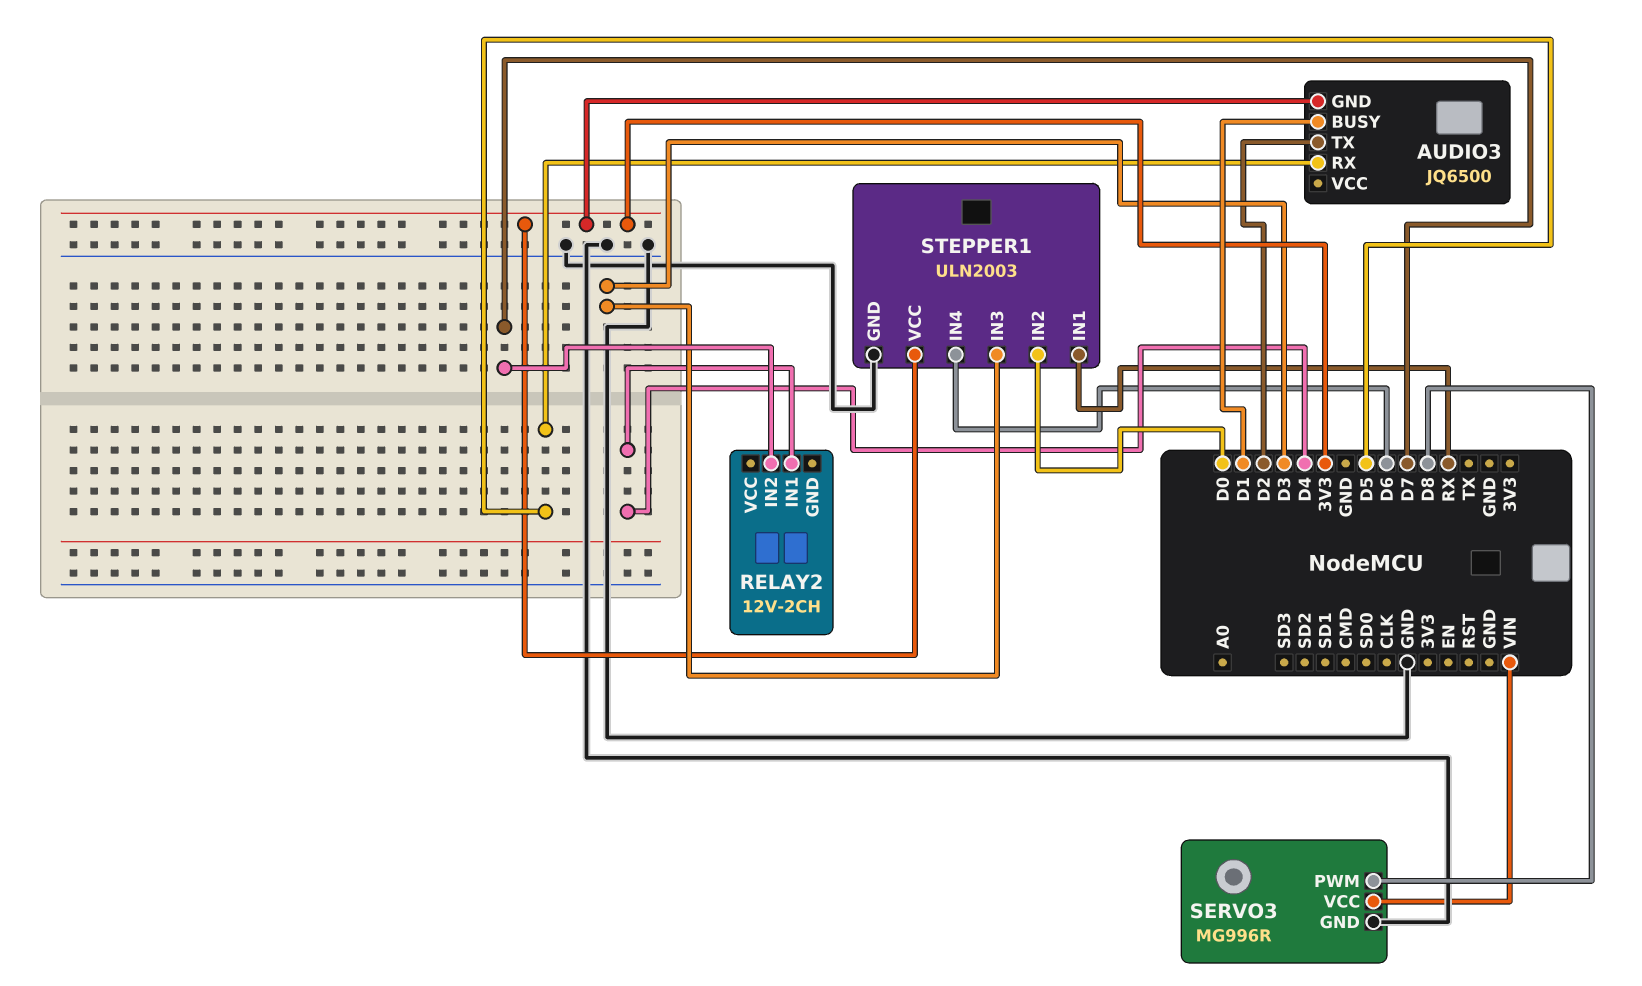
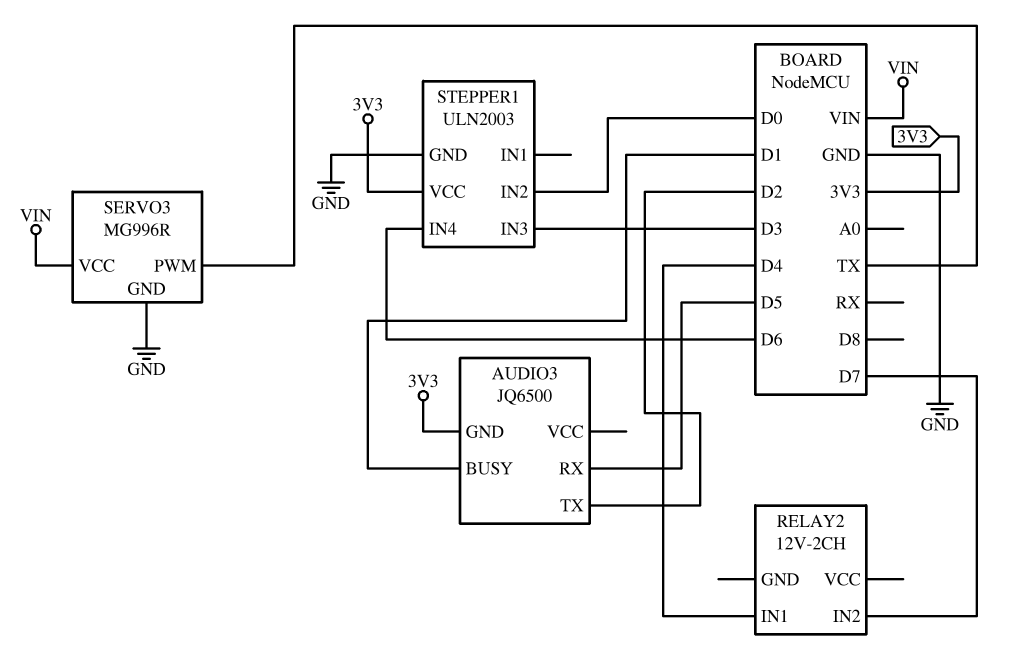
SERVO3 pin PWM: D8 -> TX
STEPPER1 pin IN1: RX -> none

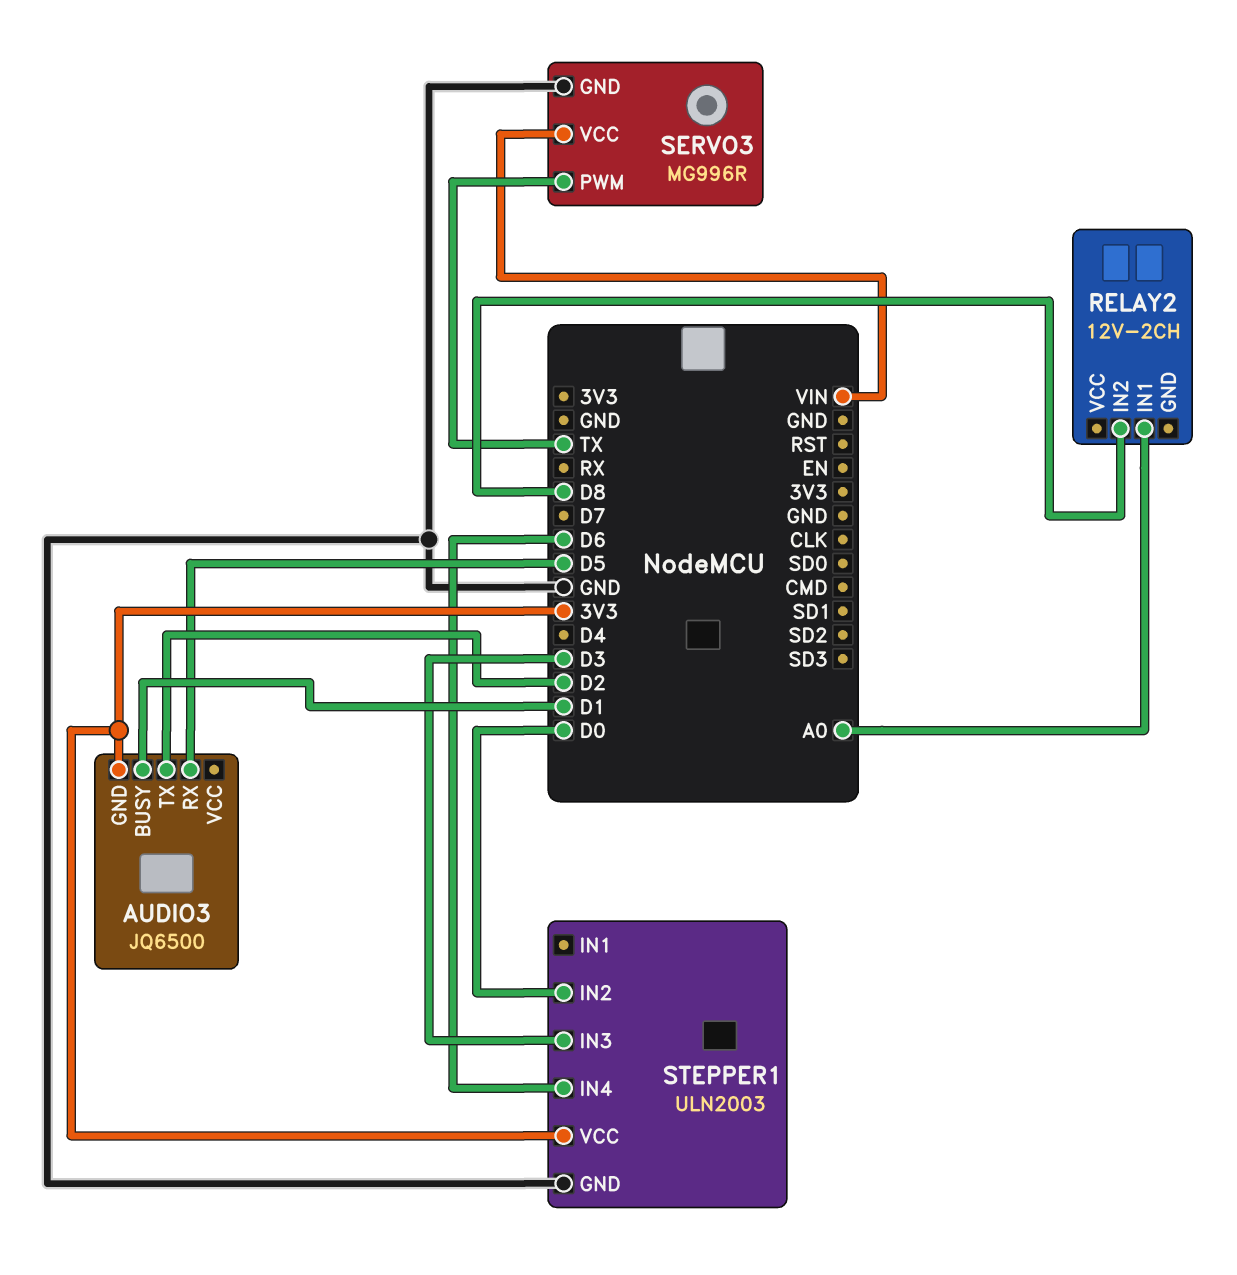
RELAY2 pin IN1: D4 -> A0
RELAY2 pin IN2: D7 -> D8

